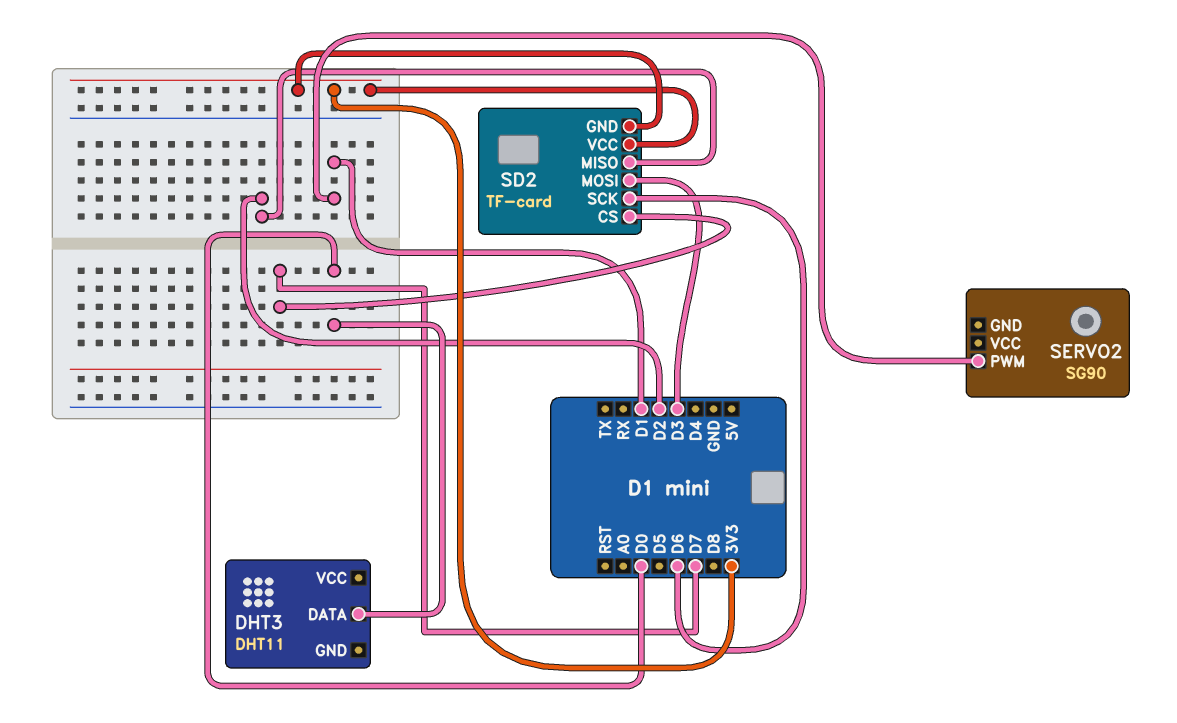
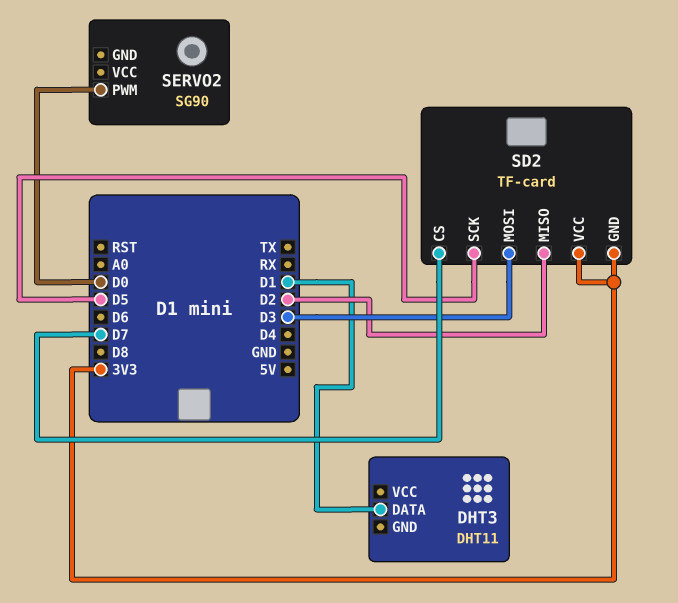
DHT3 pin DATA: D0 -> D1
SD2 pin SCK: D6 -> D5
SERVO2 pin PWM: D1 -> D0

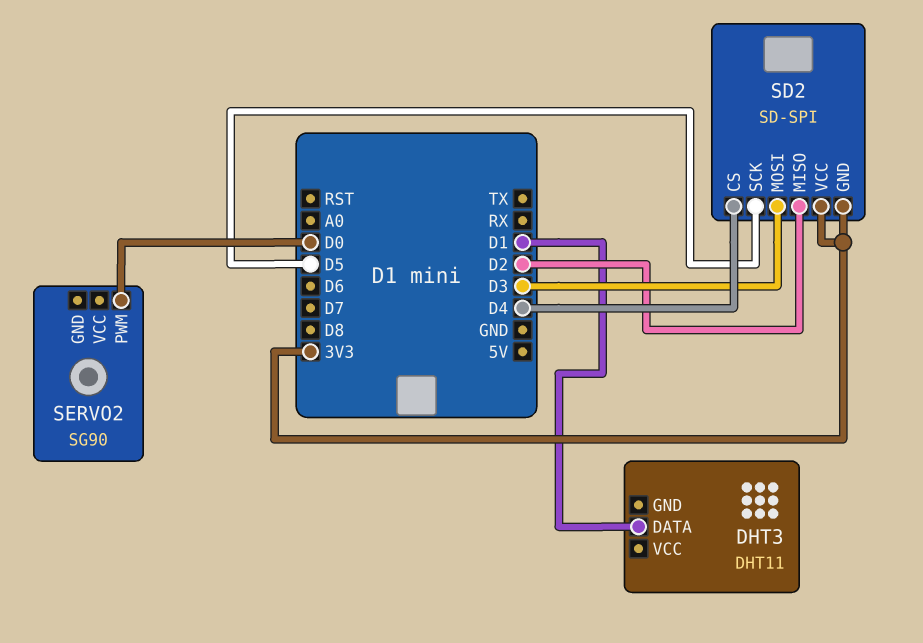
SD2: TF-card -> SD-SPI
SD2 pin CS: D7 -> D4

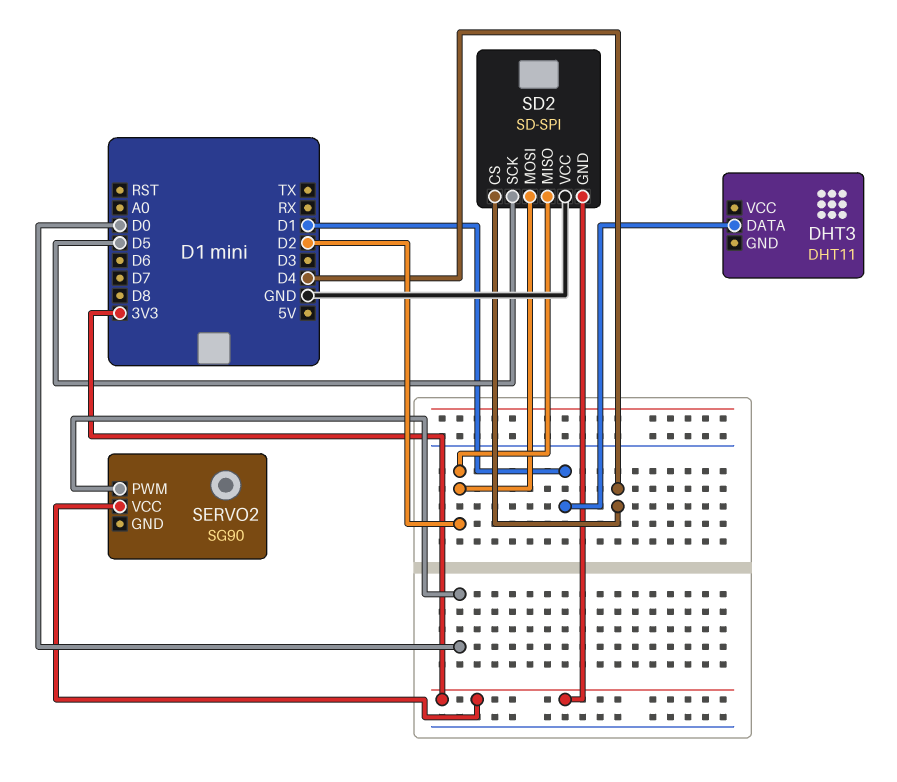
SD2 pin MOSI: D3 -> D2
SD2 pin VCC: 3V3 -> GND
SERVO2 pin VCC: none -> 3V3

